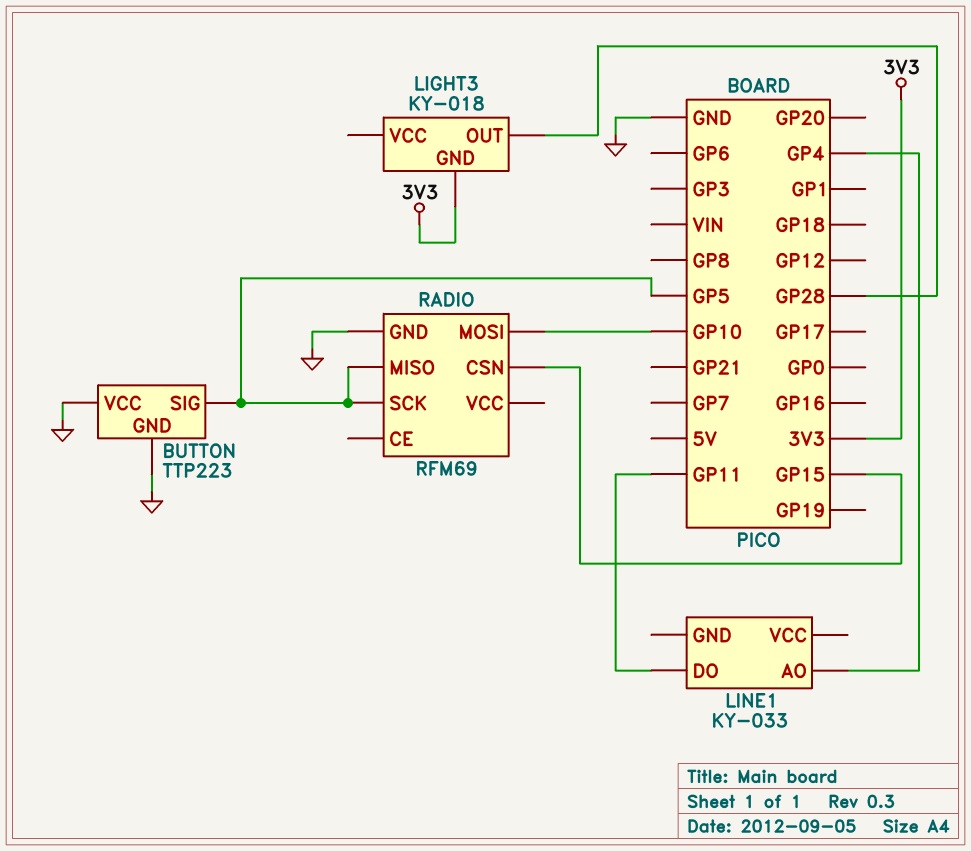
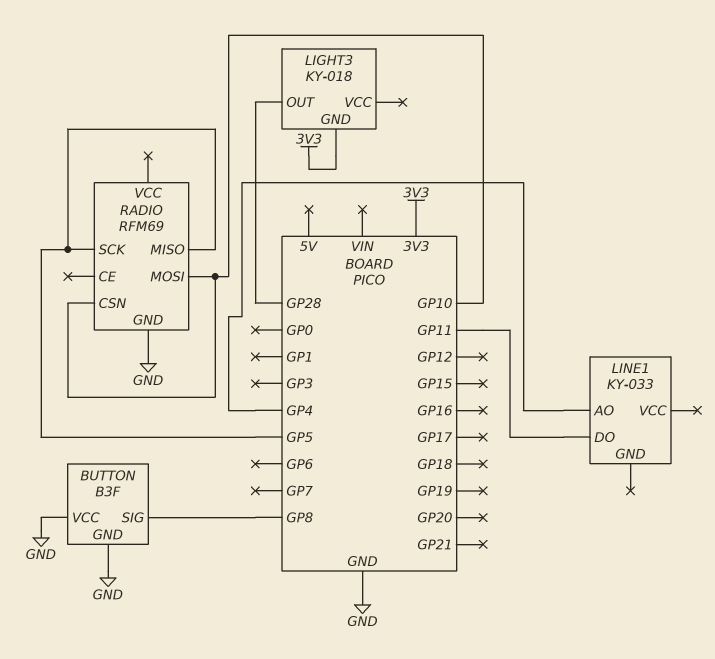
BUTTON: TTP223 -> B3F
BUTTON pin SIG: GP5 -> GP8
RADIO pin CSN: GP15 -> GP10

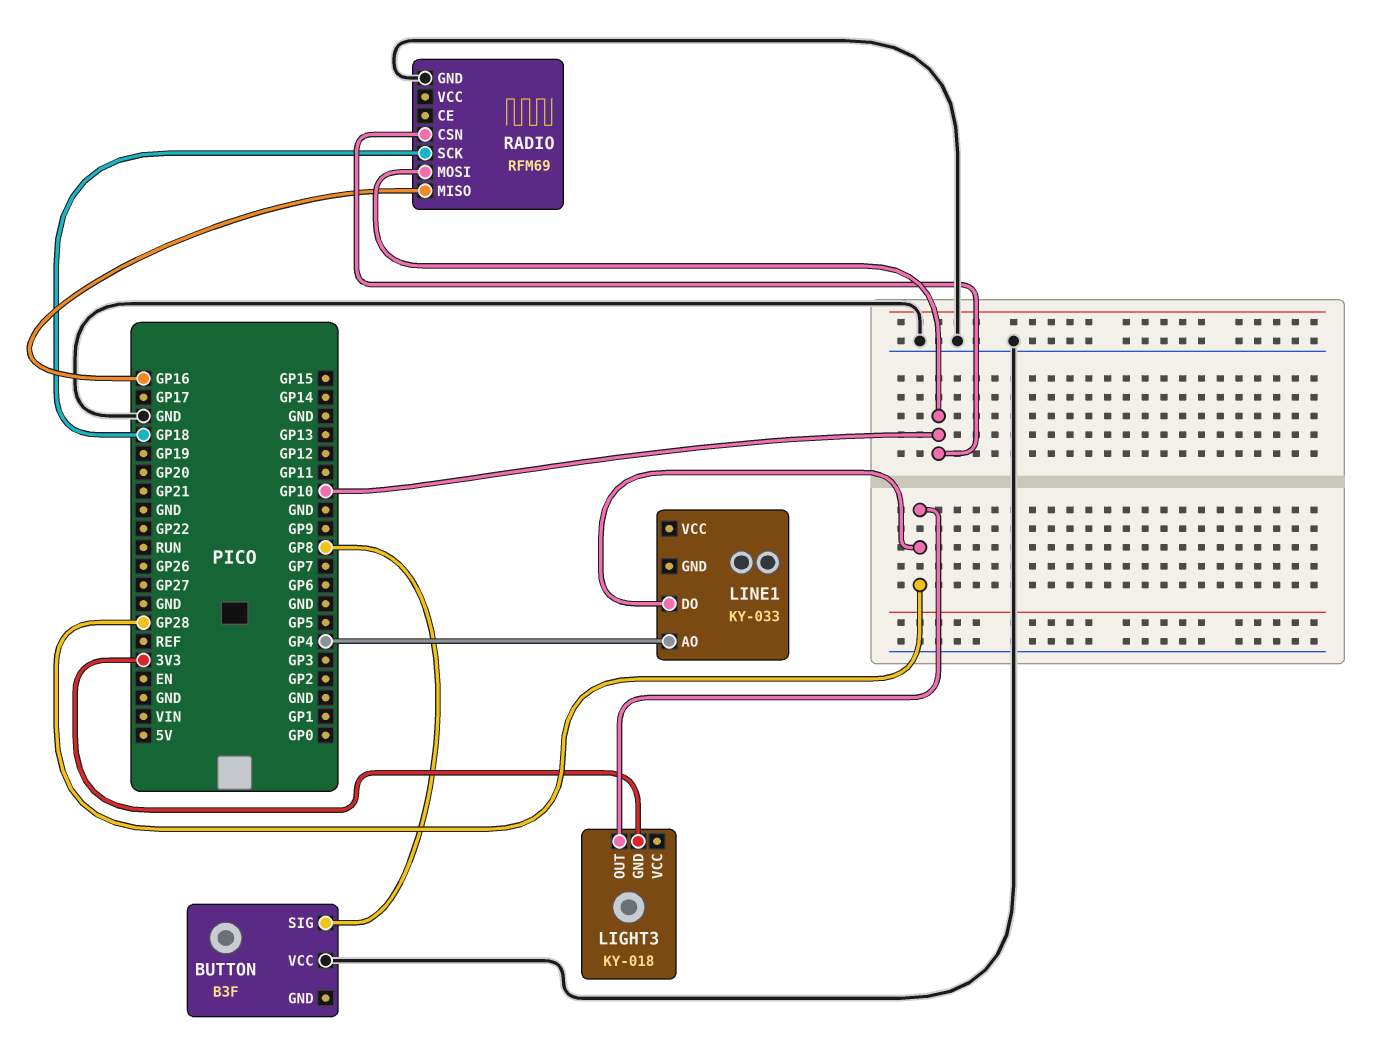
BUTTON pin GND: GND -> none
LINE1 pin DO: GP11 -> GP28
RADIO pin MISO: GP5 -> GP16
RADIO pin SCK: GP5 -> GP18

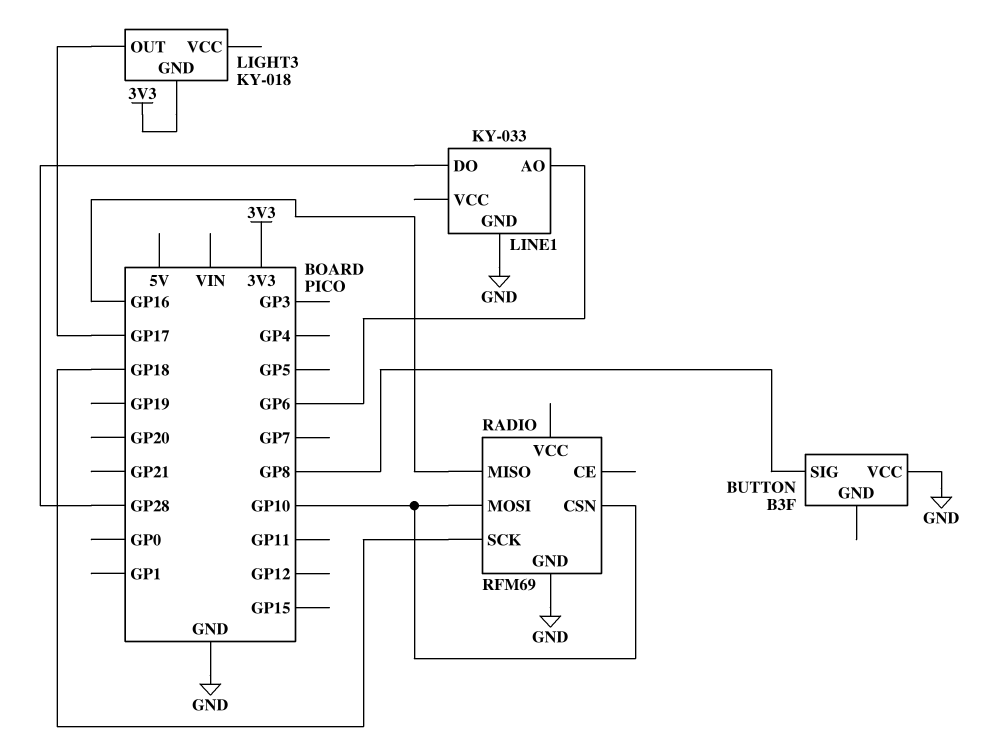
LIGHT3 pin OUT: GP28 -> GP17
LINE1 pin AO: GP4 -> GP6
LINE1 pin GND: none -> GND

